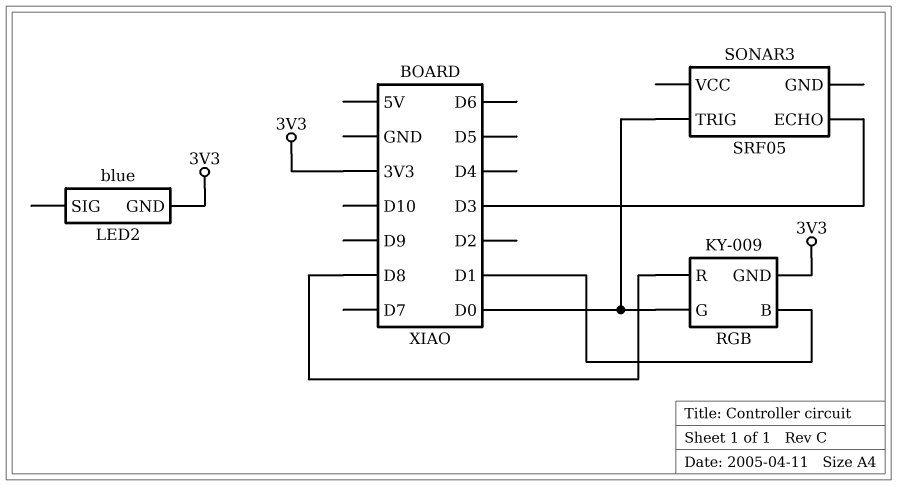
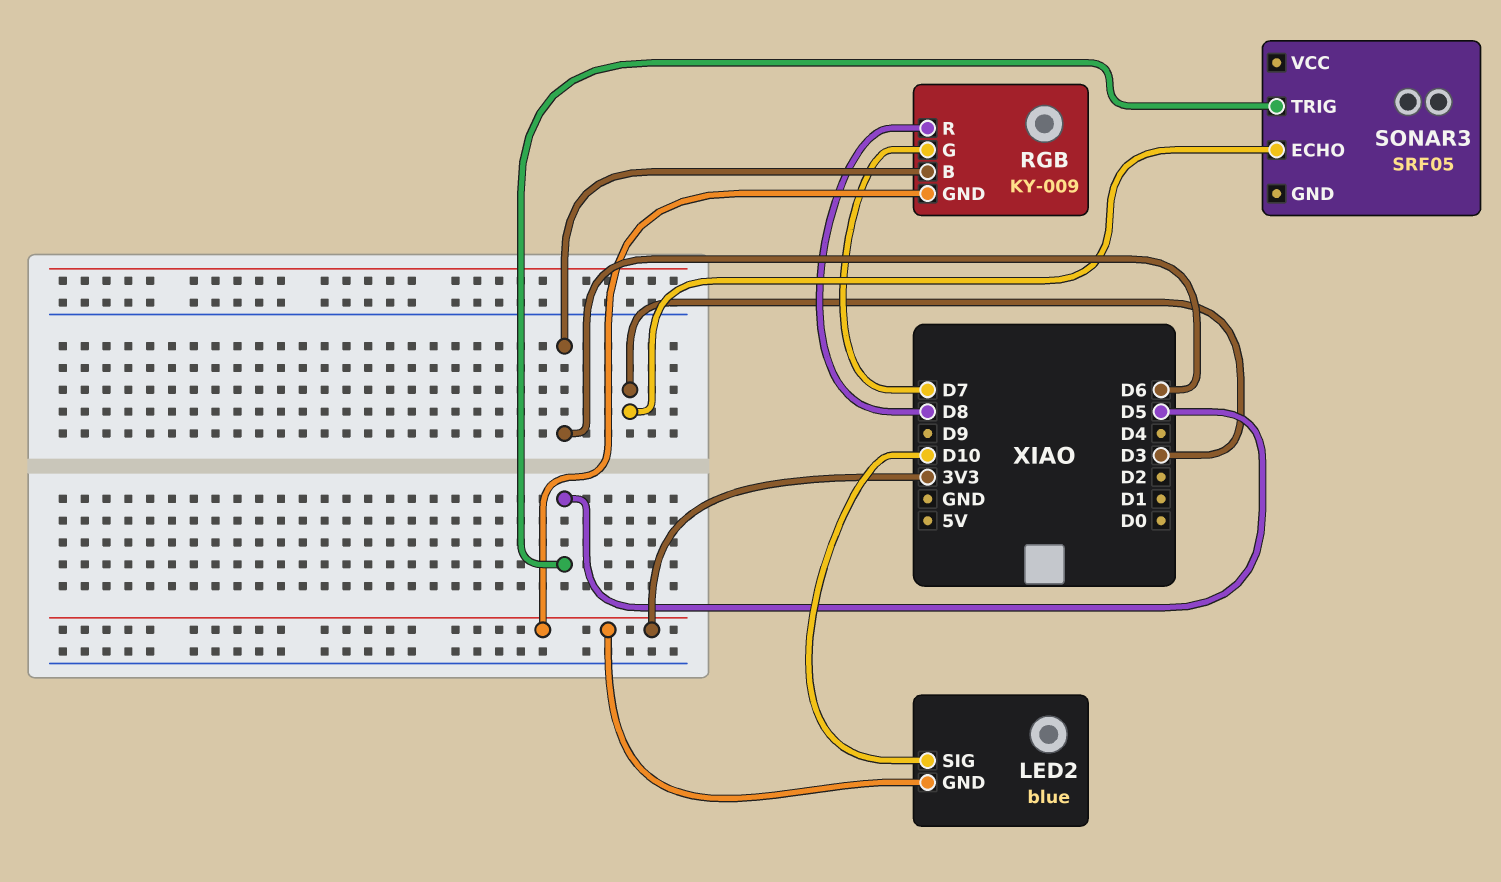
LED2 pin SIG: none -> D10
RGB pin B: D1 -> D6
RGB pin G: D0 -> D7
SONAR3 pin TRIG: D0 -> D5

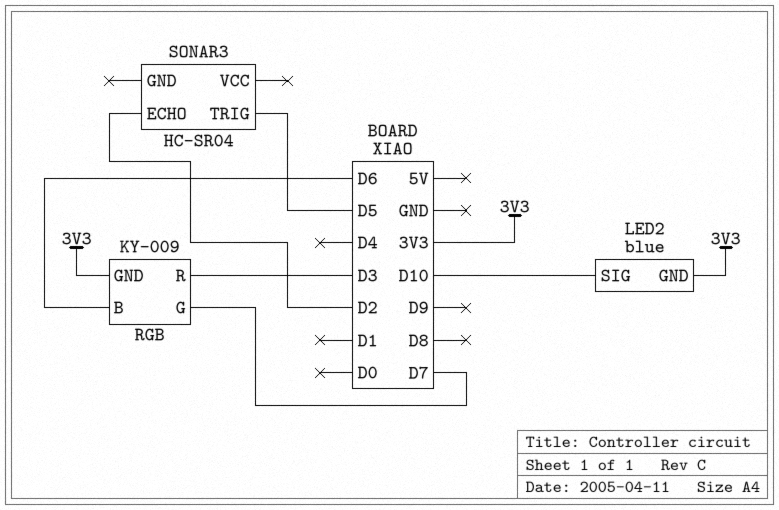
RGB pin R: D8 -> D3
SONAR3: SRF05 -> HC-SR04
SONAR3 pin ECHO: D3 -> D2

